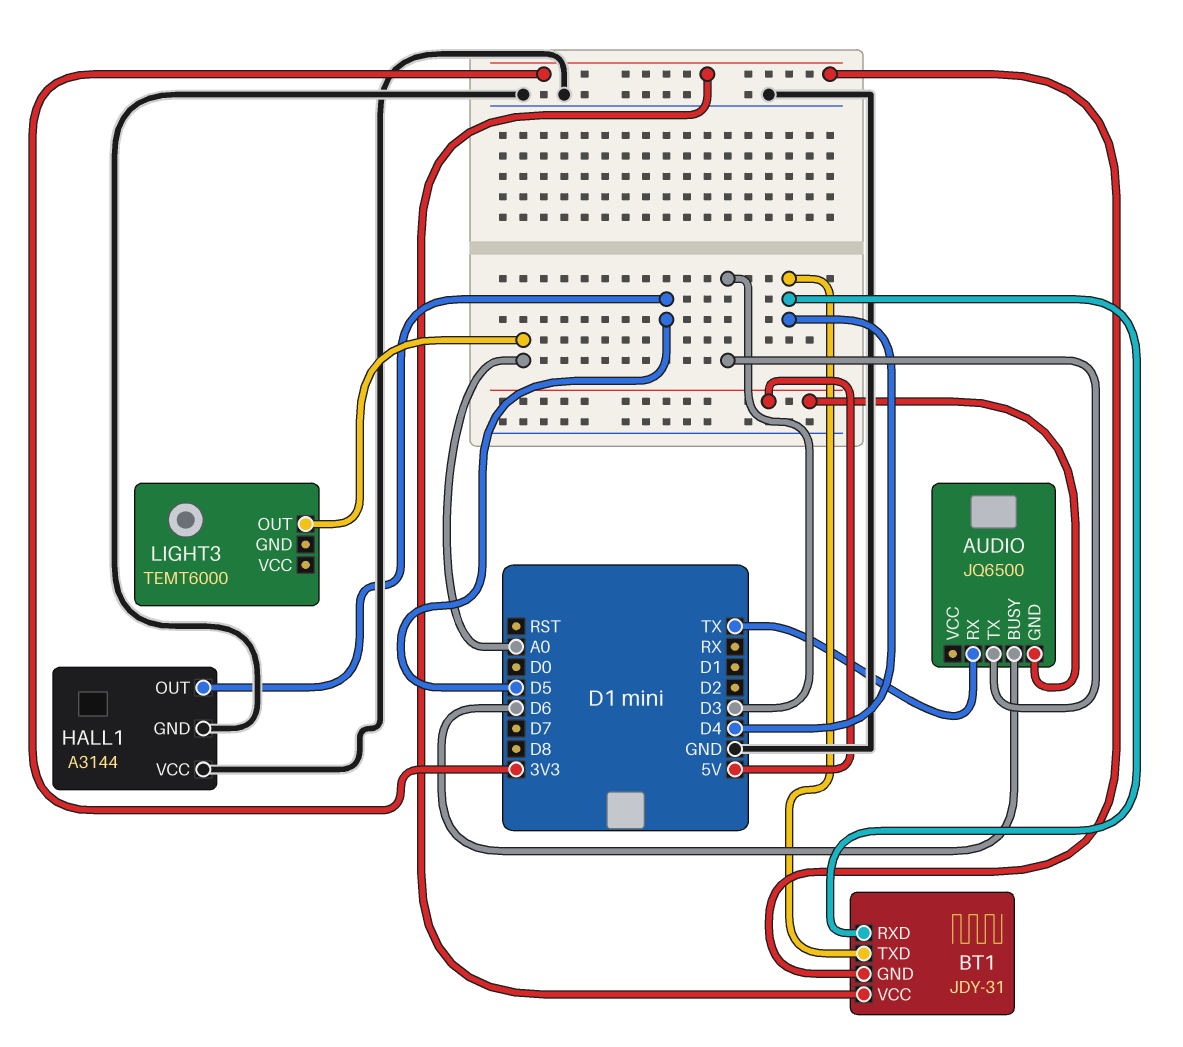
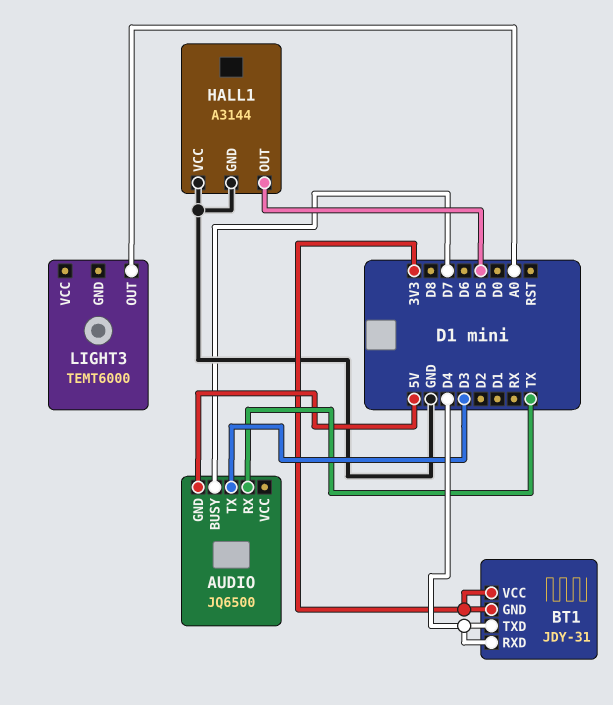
AUDIO pin BUSY: D6 -> D7

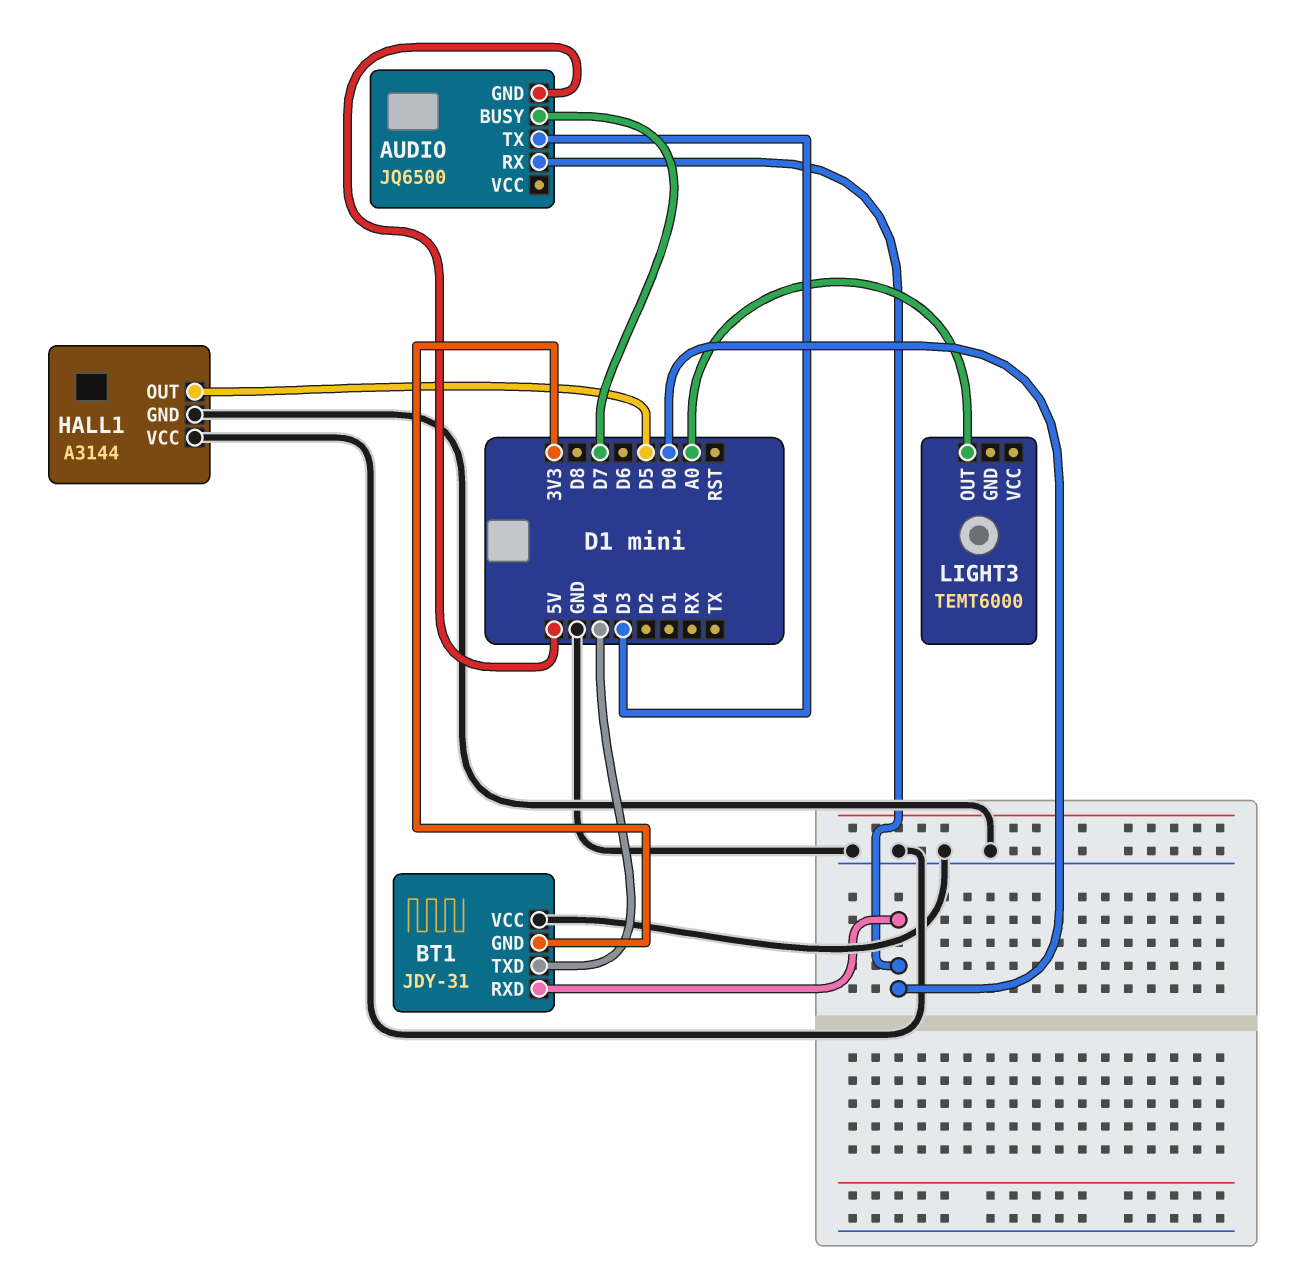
AUDIO pin RX: TX -> D0
BT1 pin RXD: D4 -> D0
BT1 pin VCC: 3V3 -> GND

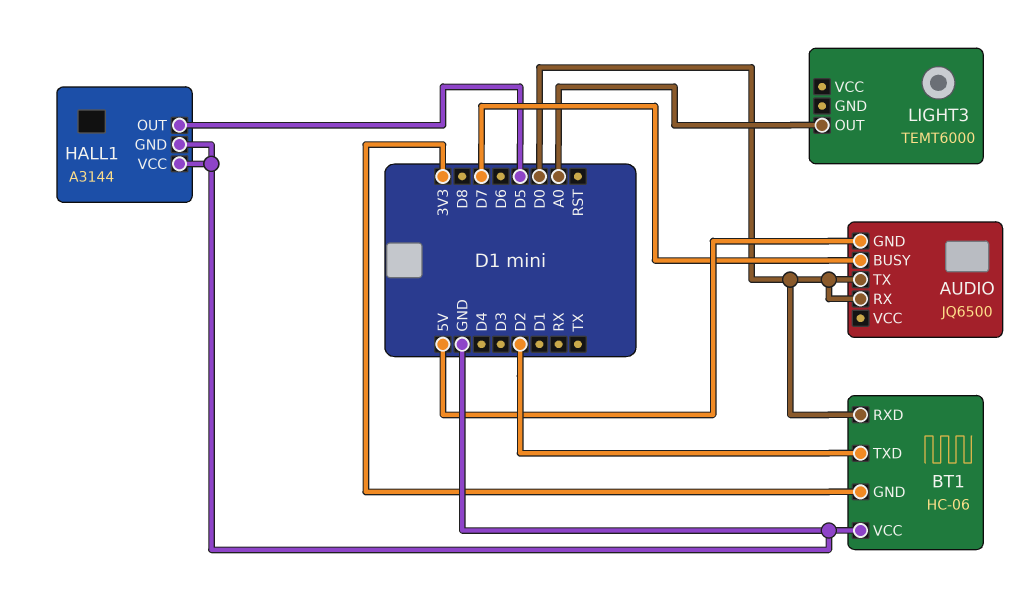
AUDIO pin TX: D3 -> D0
BT1: JDY-31 -> HC-06
BT1 pin TXD: D4 -> D2

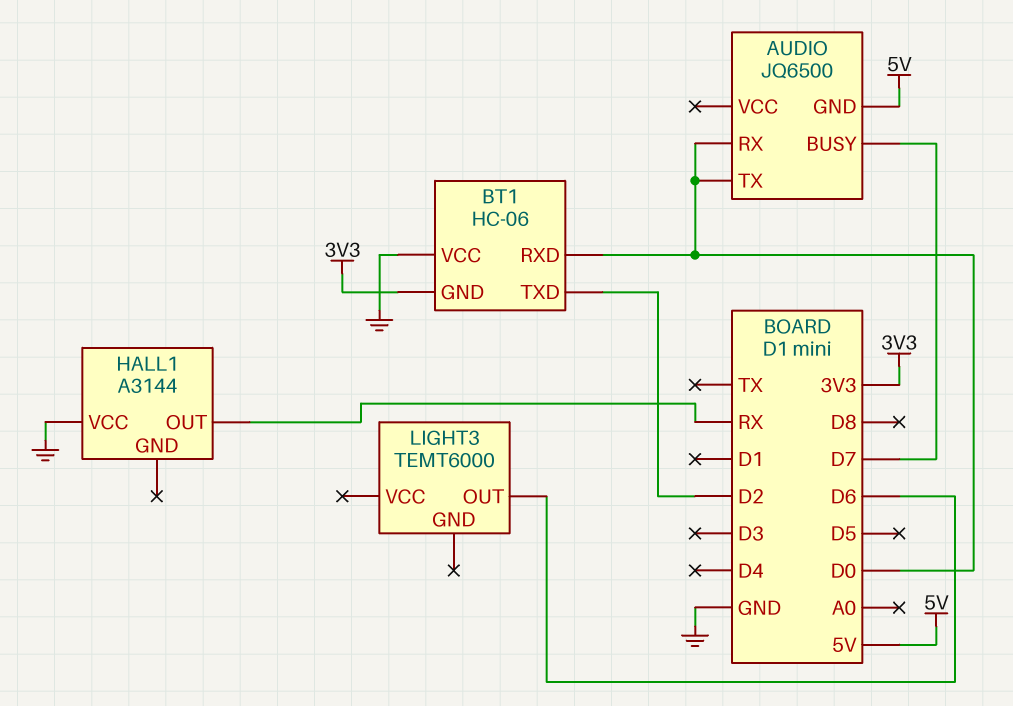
HALL1 pin GND: GND -> none
HALL1 pin OUT: D5 -> RX
LIGHT3 pin OUT: A0 -> D6

